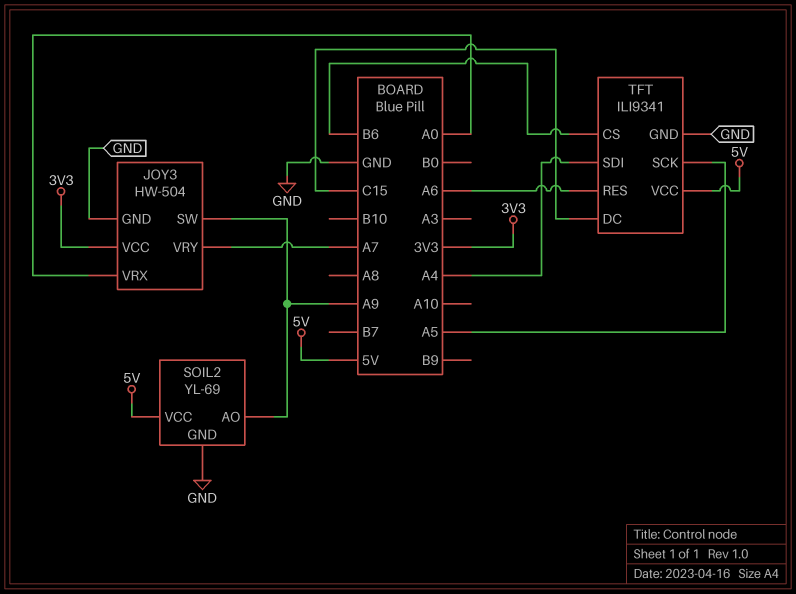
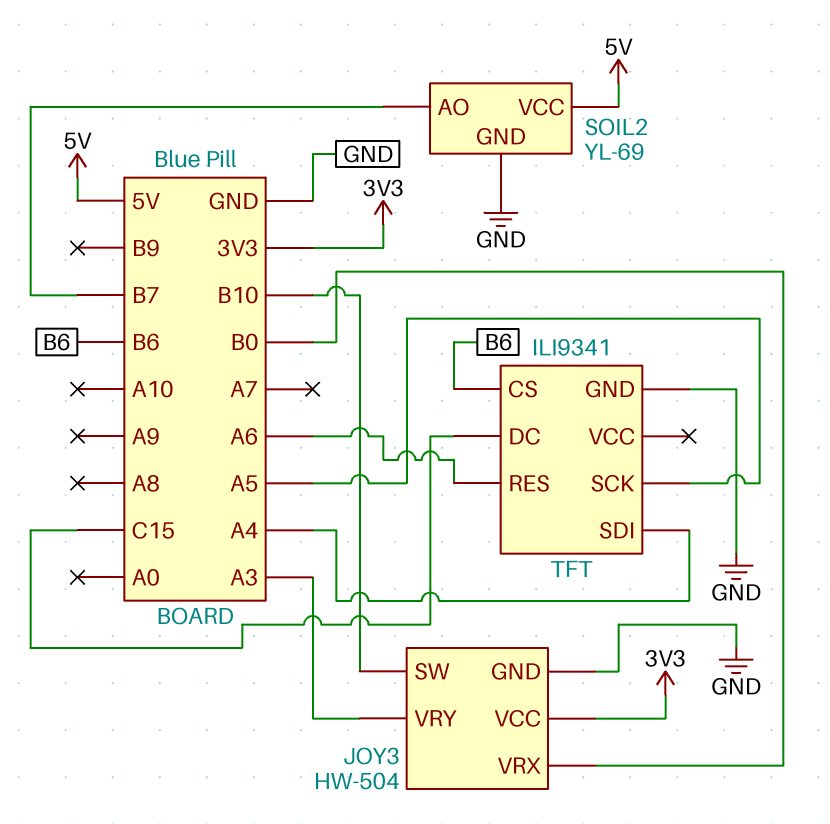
JOY3 pin SW: A9 -> B10
JOY3 pin VRX: A0 -> B0
JOY3 pin VRY: A7 -> A3
SOIL2 pin AO: A9 -> B7
TFT pin VCC: 5V -> none

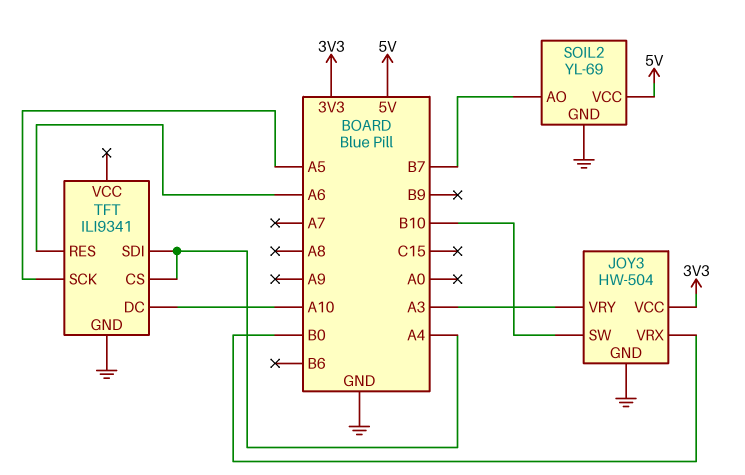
TFT pin CS: B6 -> A4
TFT pin DC: C15 -> A10

